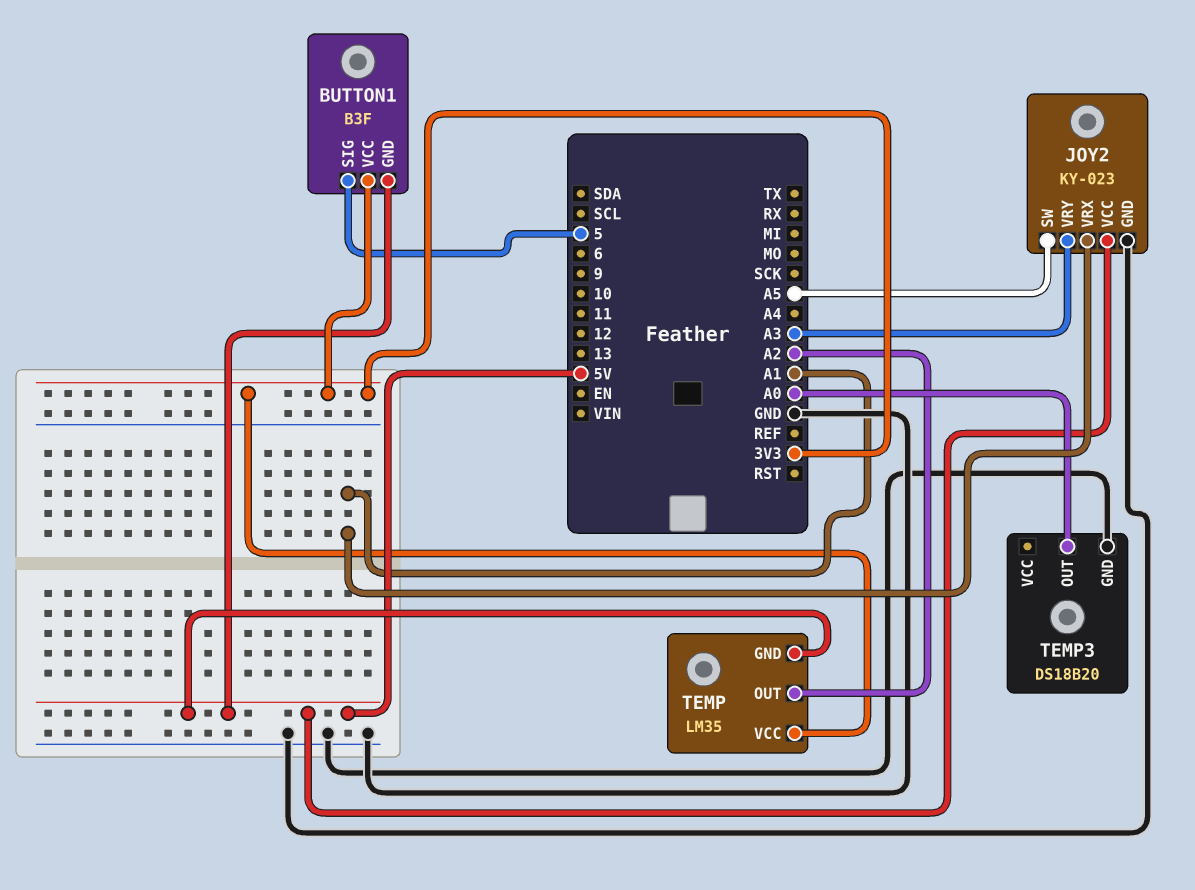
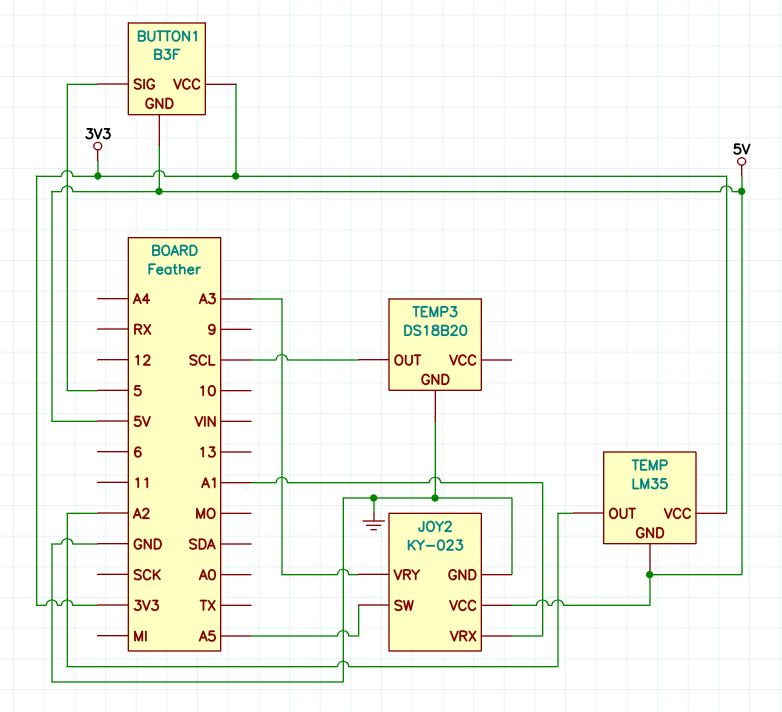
TEMP3 pin OUT: A0 -> SCL

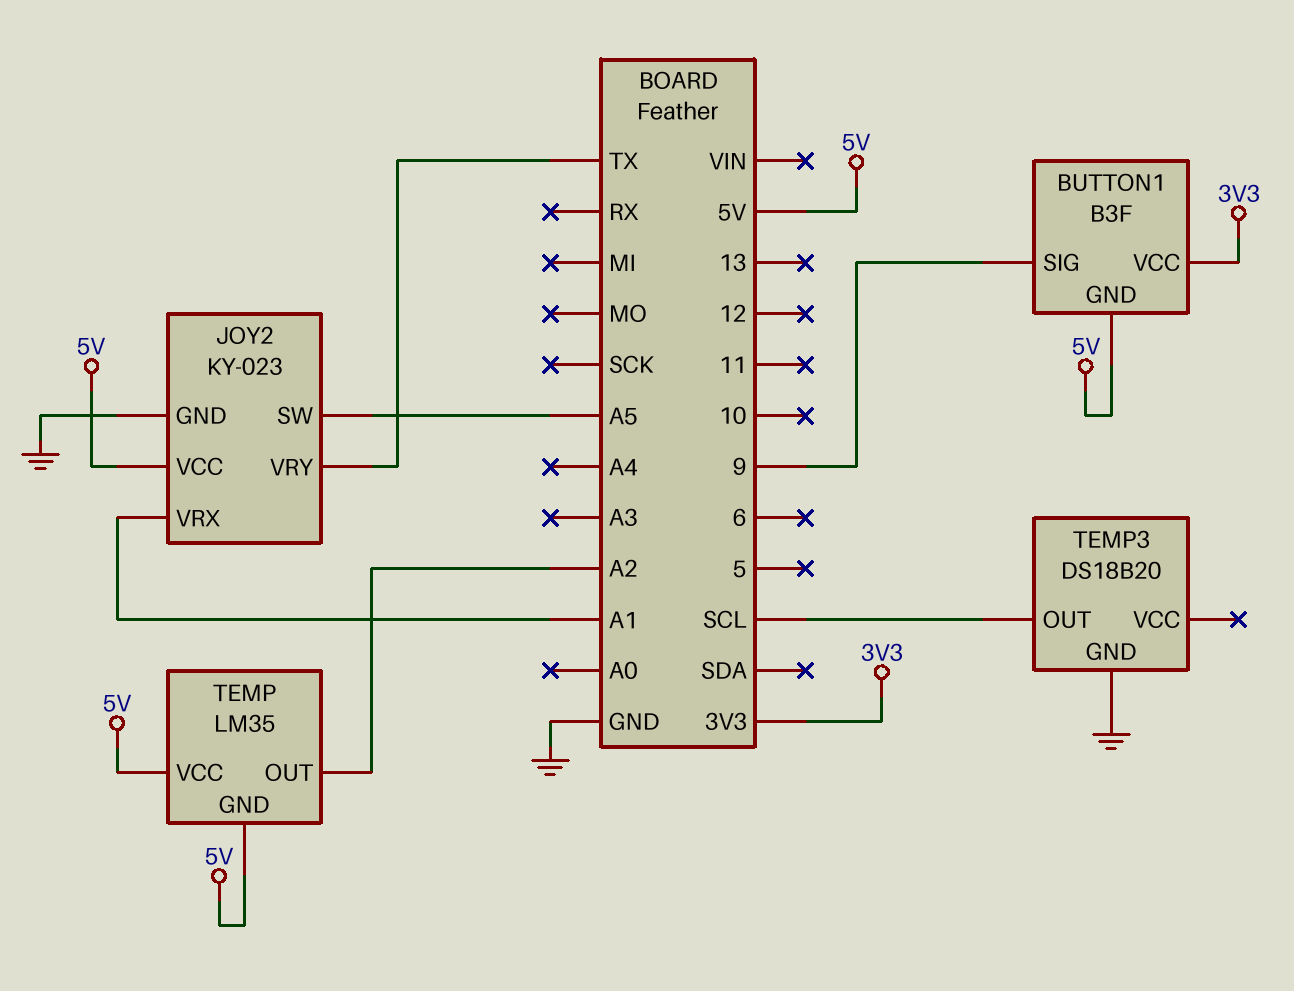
BUTTON1 pin SIG: 5 -> 9
JOY2 pin VRY: A3 -> TX
TEMP pin VCC: 3V3 -> 5V

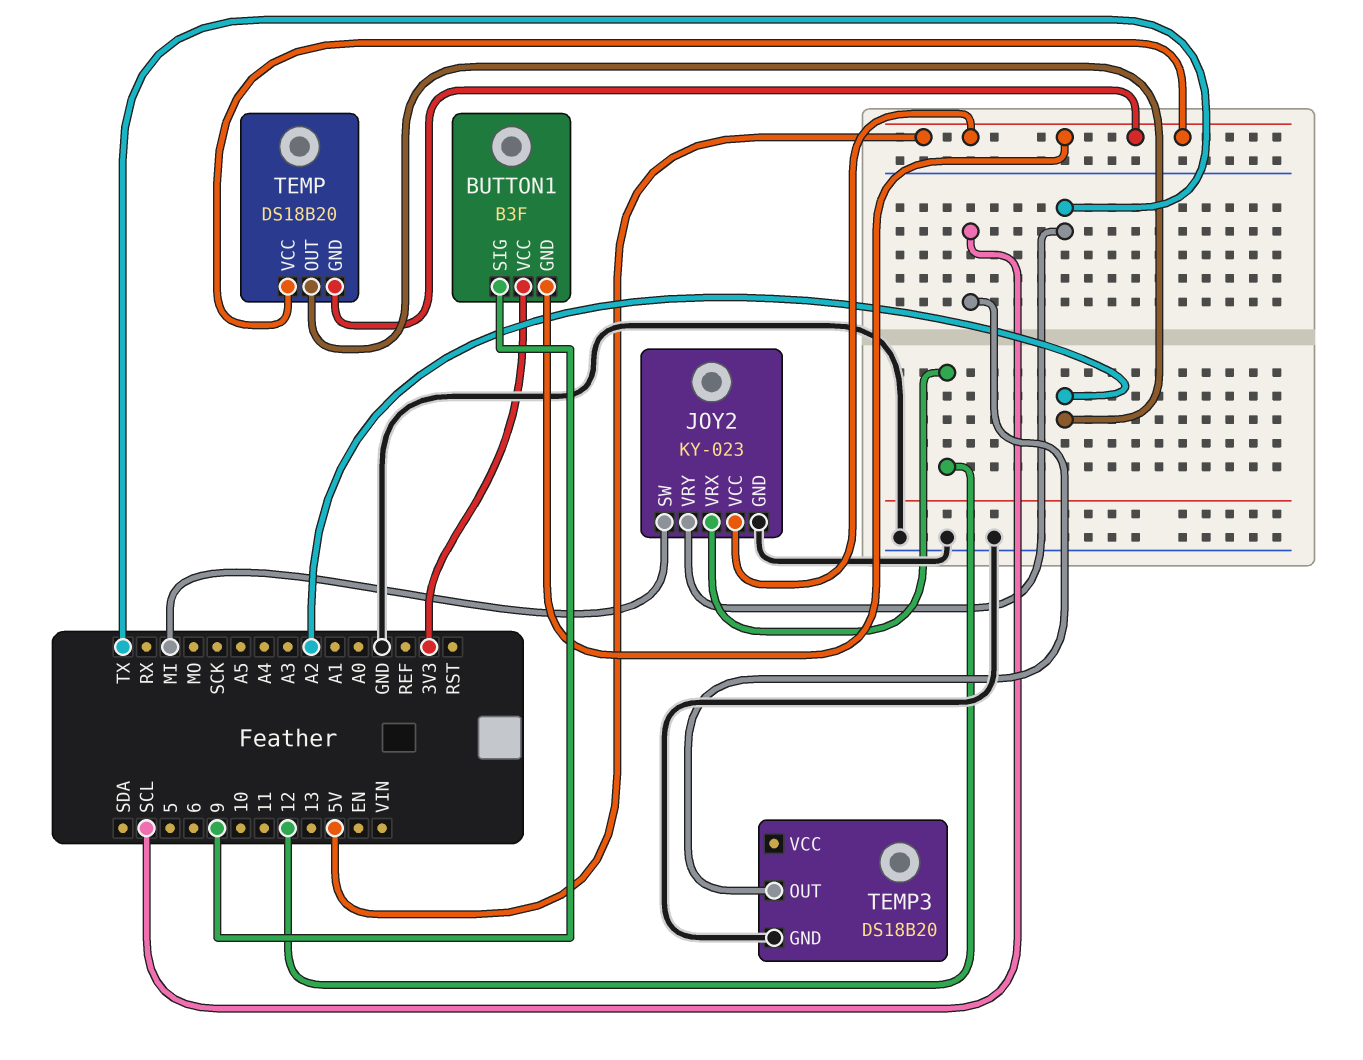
JOY2 pin SW: A5 -> MI
JOY2 pin VRX: A1 -> 12
TEMP: LM35 -> DS18B20

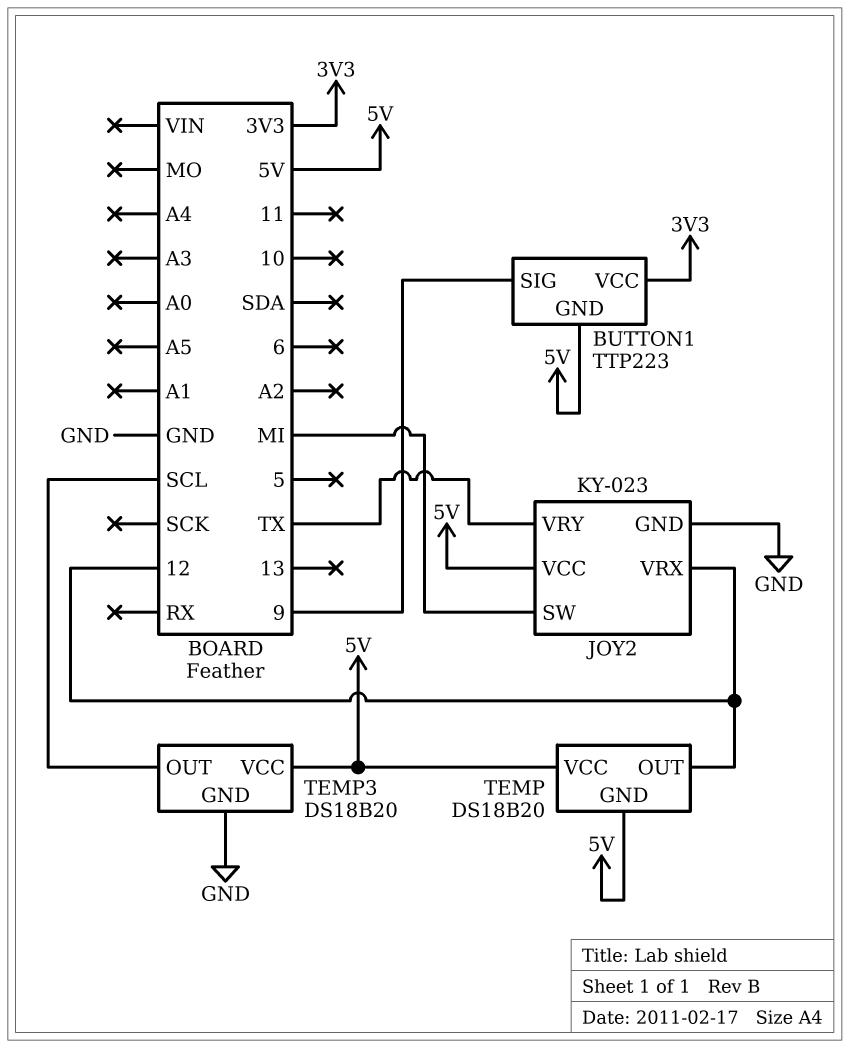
BUTTON1: B3F -> TTP223
TEMP pin OUT: A2 -> 12
TEMP3 pin VCC: none -> 5V

